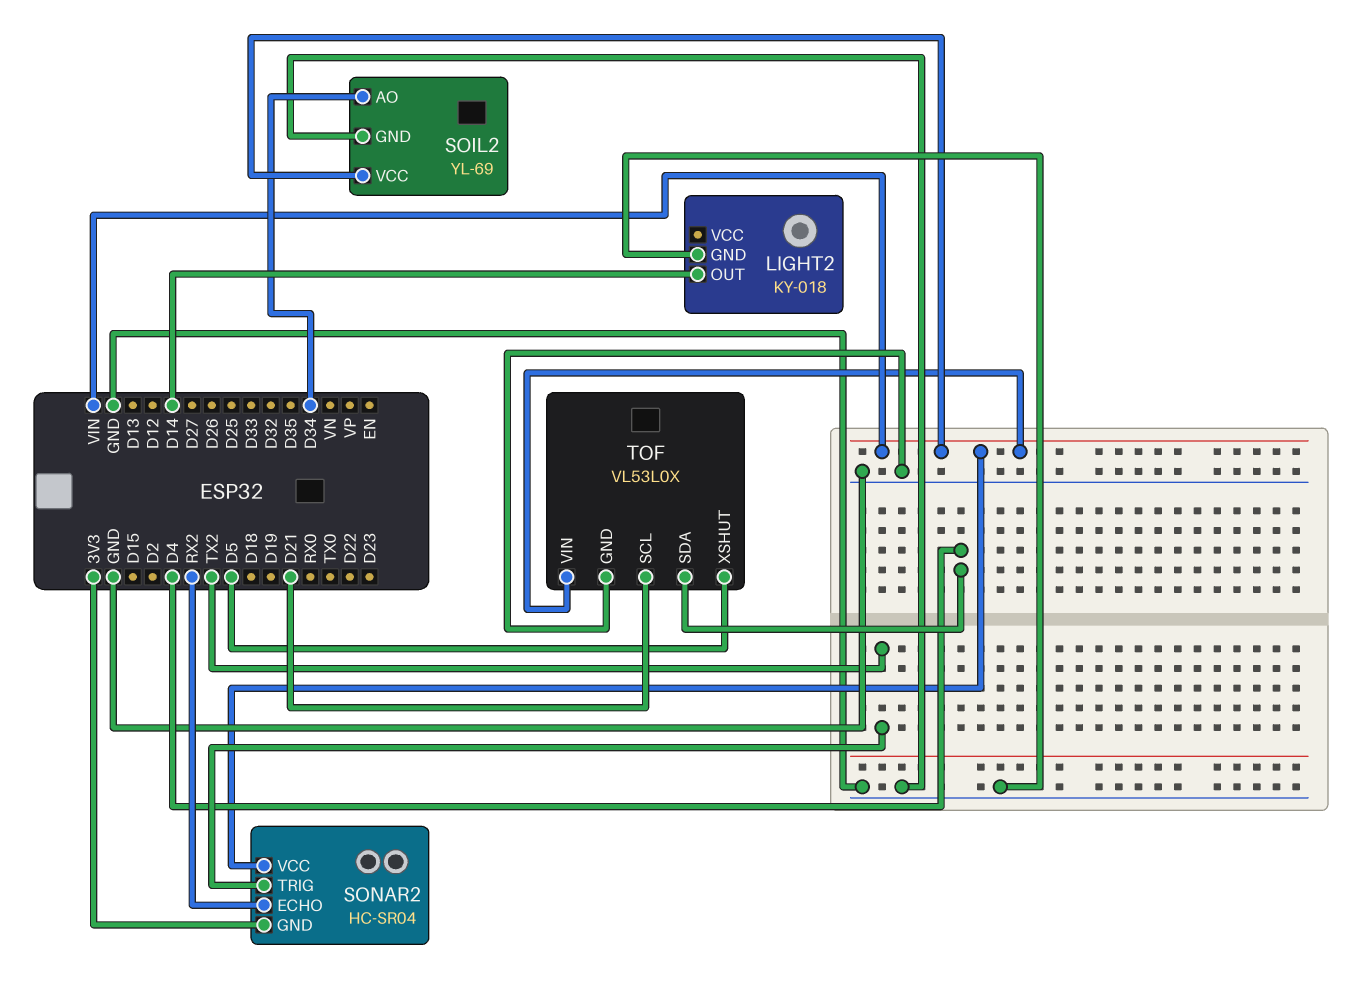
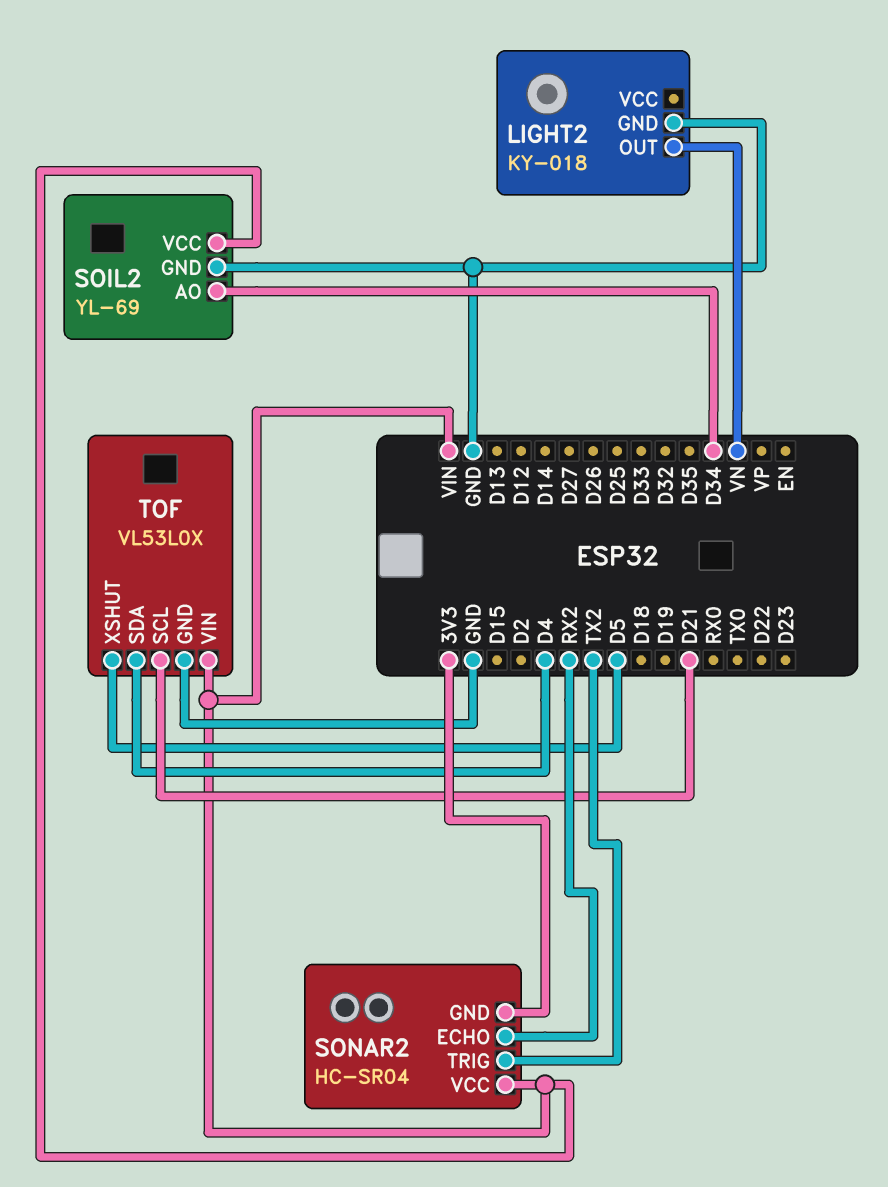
LIGHT2 pin OUT: D14 -> VN

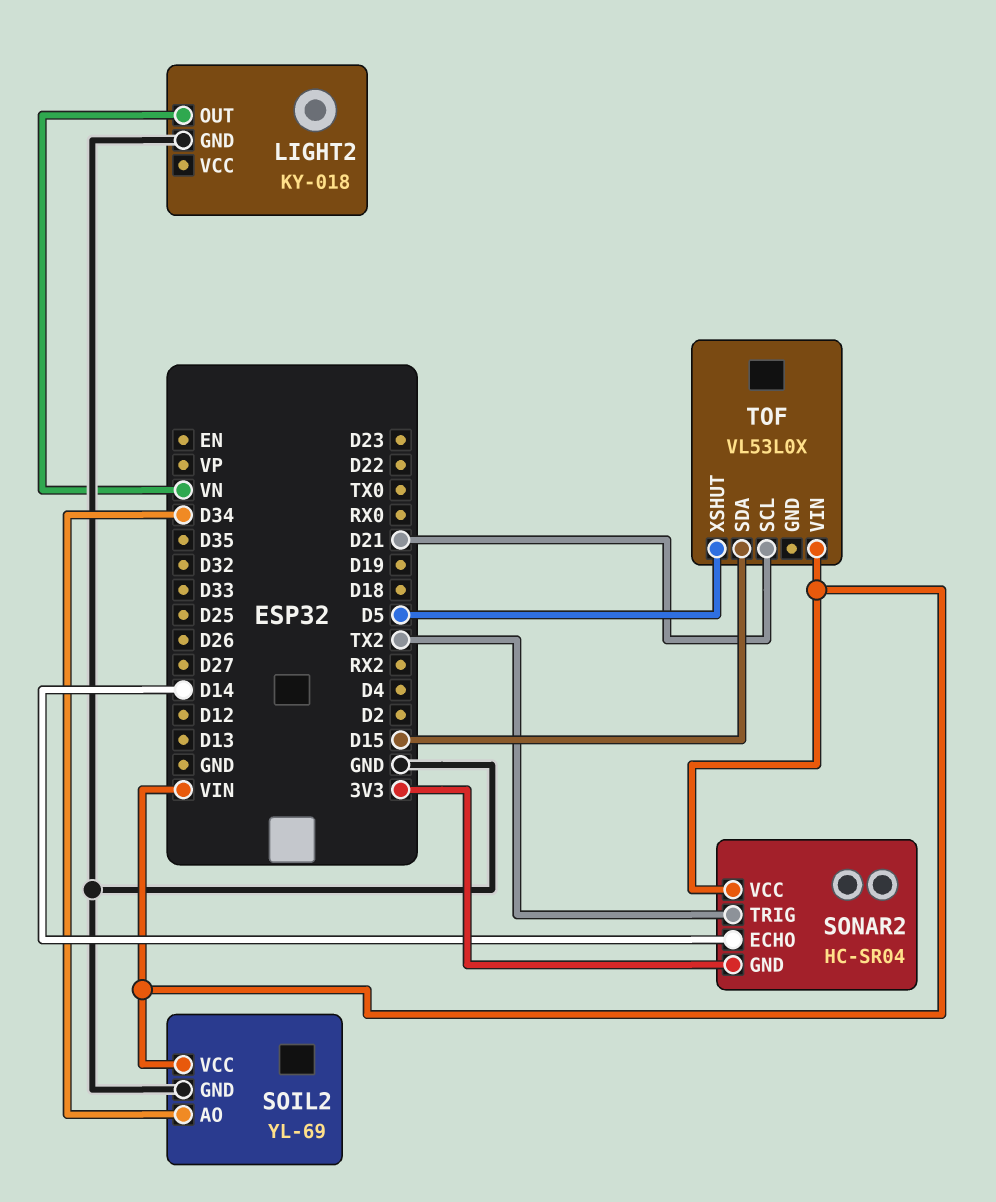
SONAR2 pin ECHO: RX2 -> D14
TOF pin GND: GND -> none
TOF pin SDA: D4 -> D15

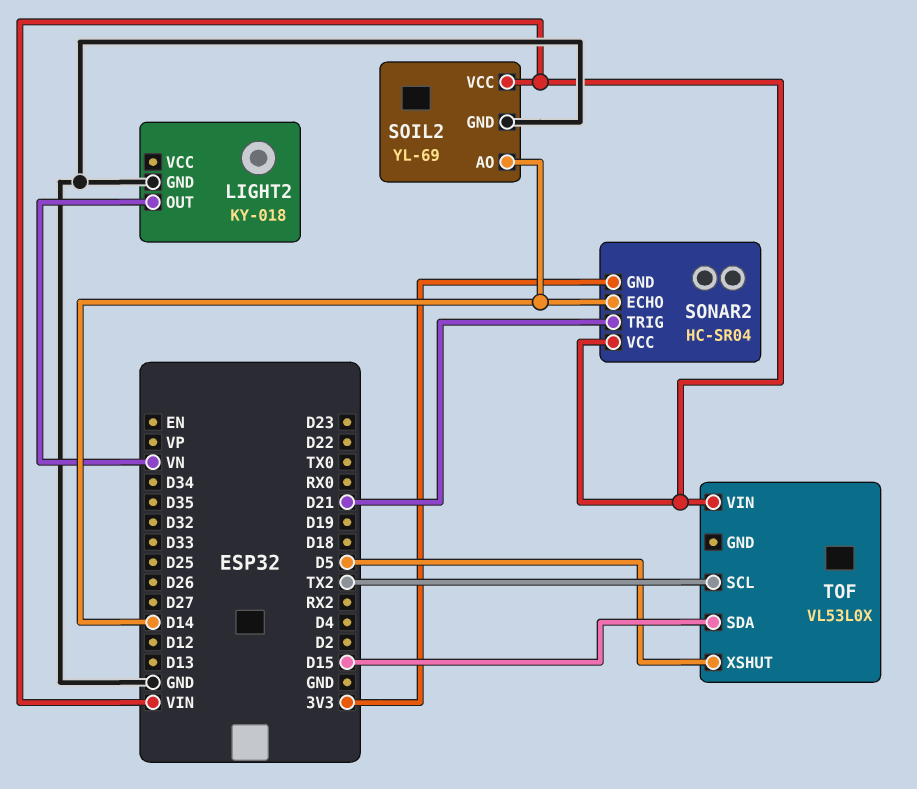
SOIL2 pin AO: D34 -> D14
SONAR2 pin TRIG: TX2 -> D21
TOF pin SCL: D21 -> TX2

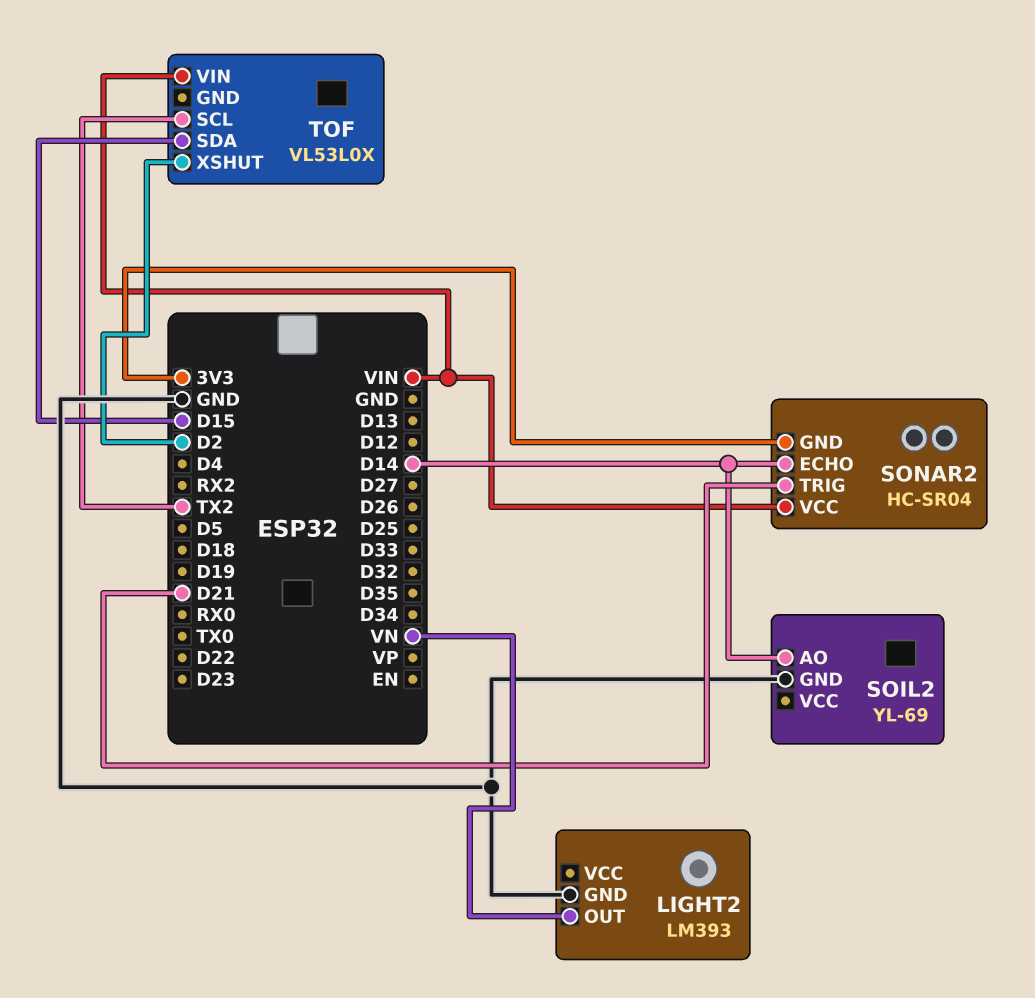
LIGHT2: KY-018 -> LM393
SOIL2 pin VCC: VIN -> none
TOF pin XSHUT: D5 -> D2

